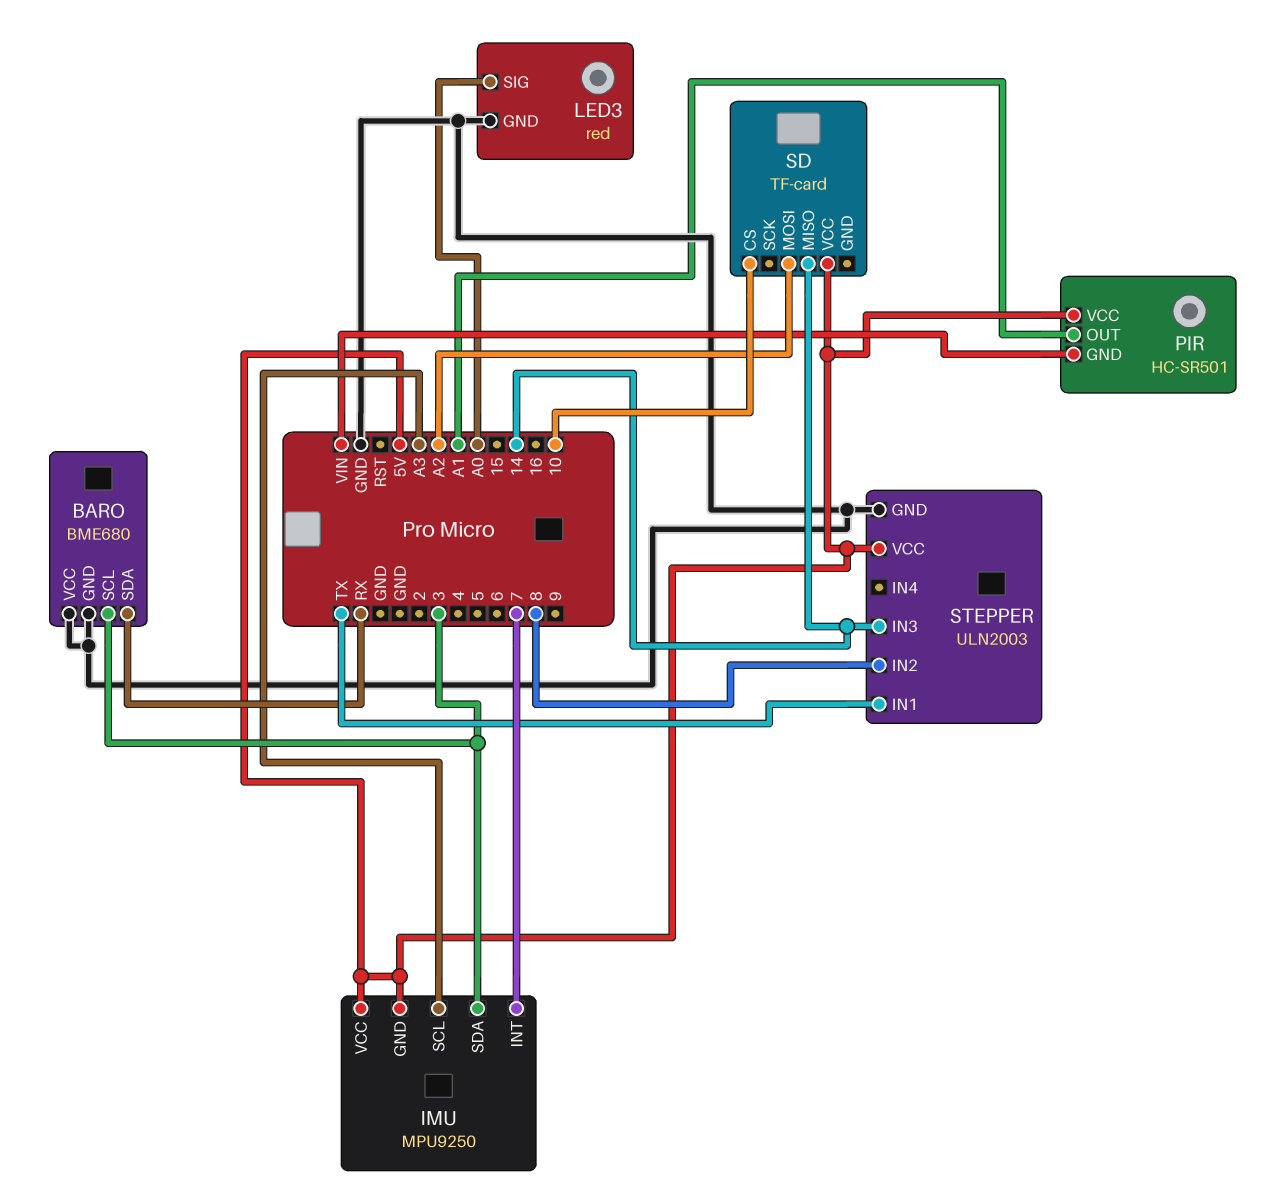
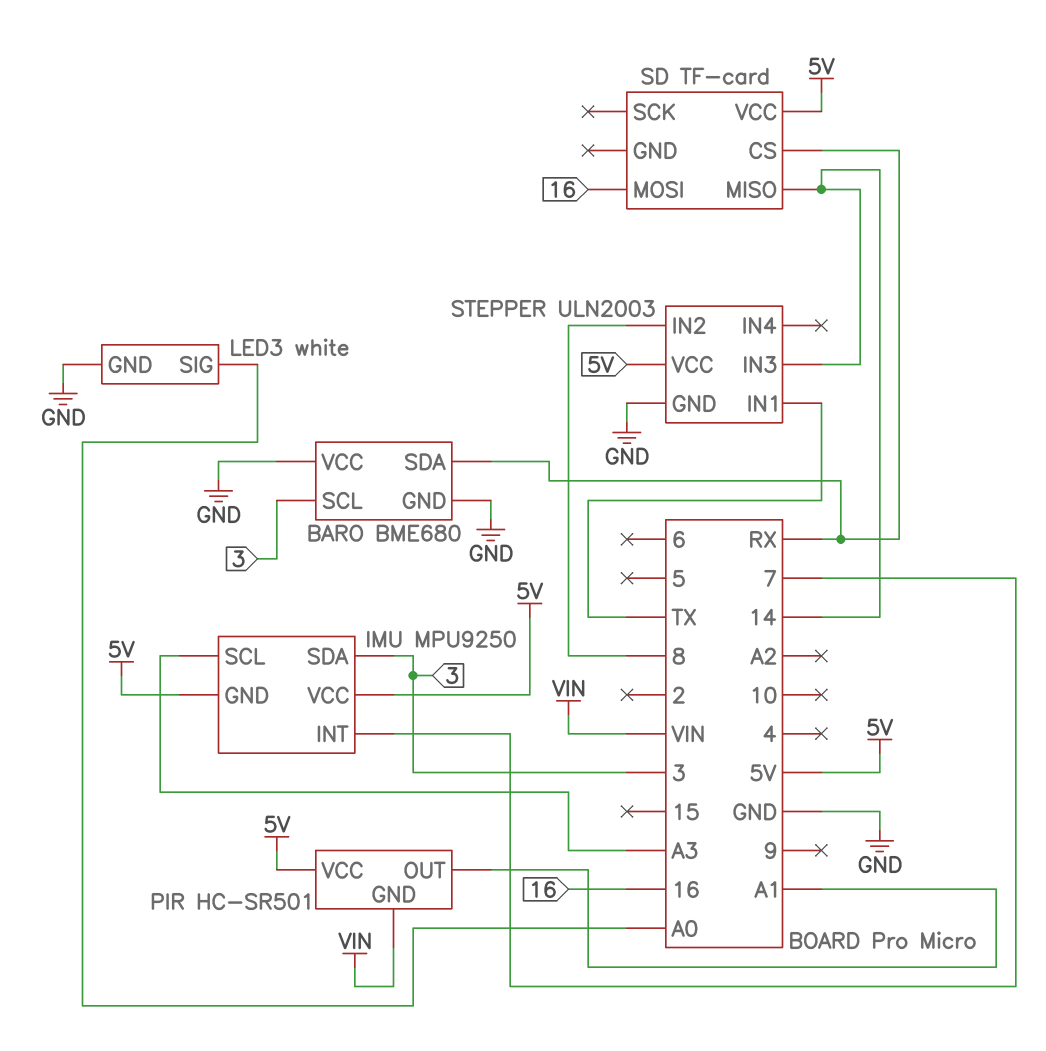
LED3: red -> white
SD pin CS: 10 -> RX
SD pin MOSI: A2 -> 16

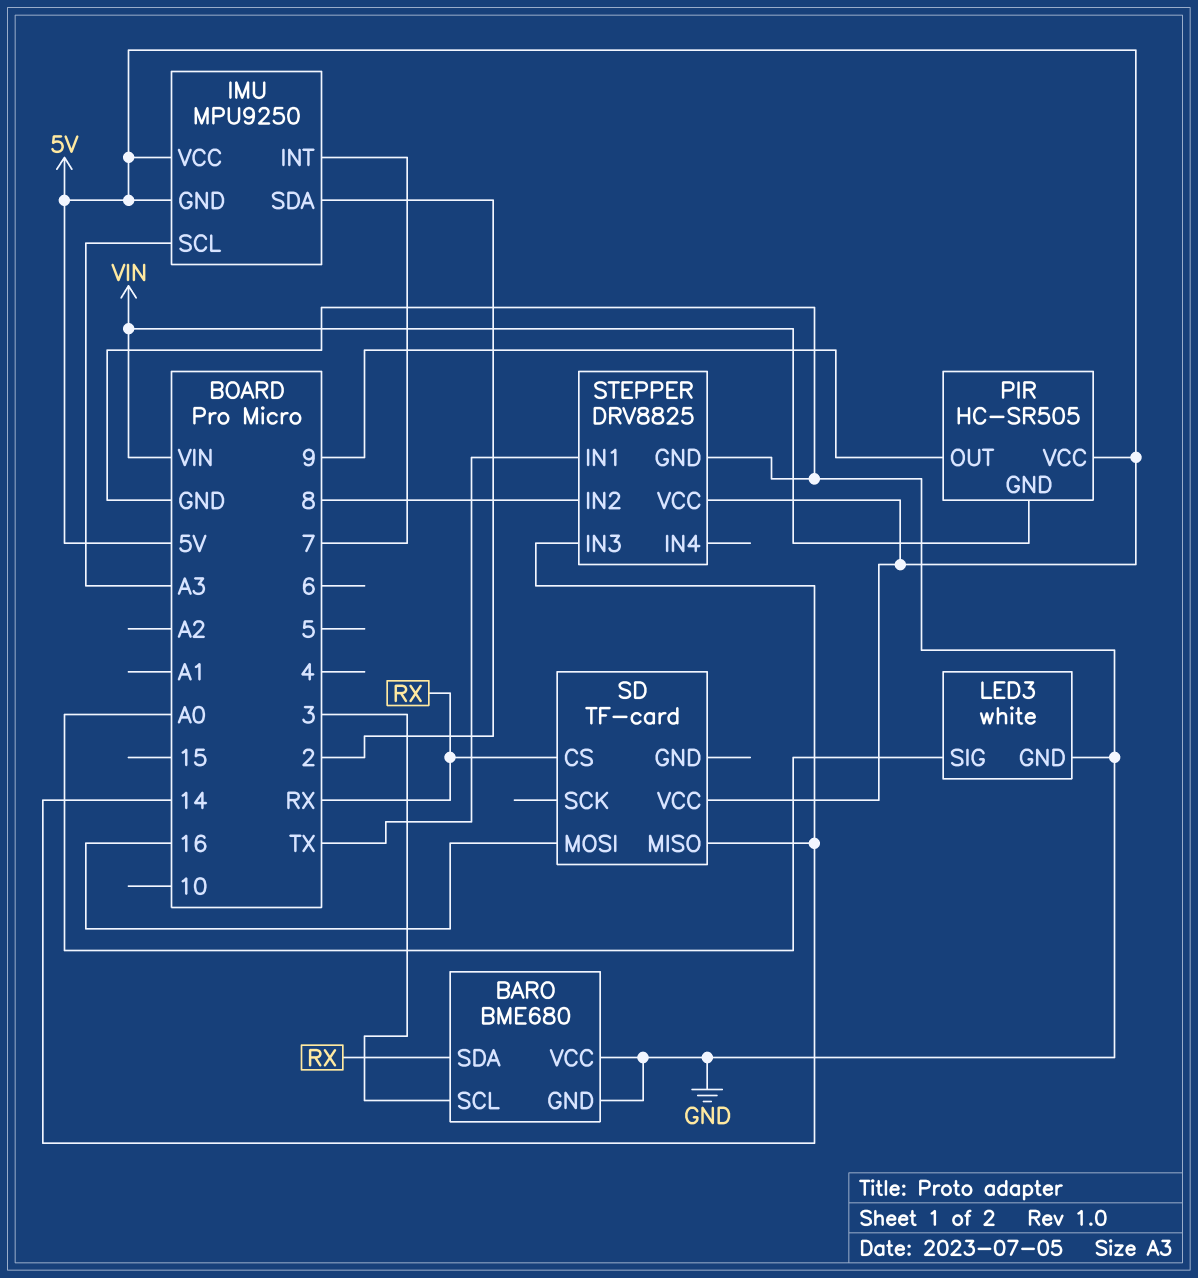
IMU pin SDA: 3 -> 2
PIR: HC-SR501 -> HC-SR505
PIR pin OUT: A1 -> 9
STEPPER: ULN2003 -> DRV8825

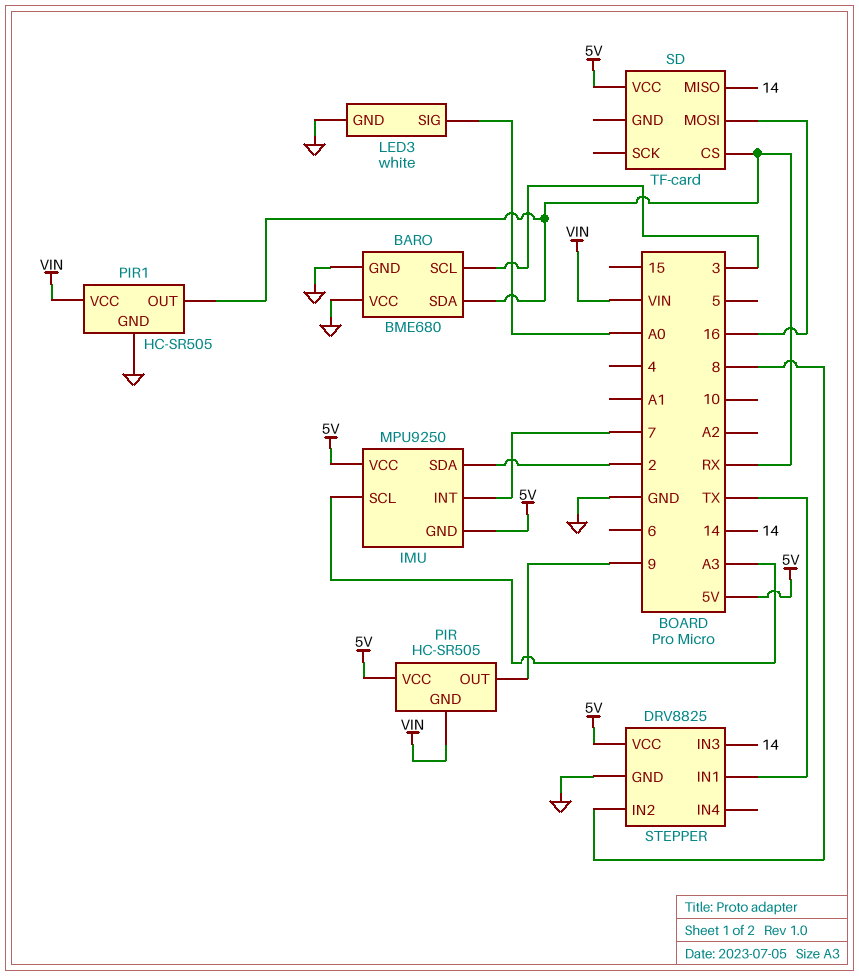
PIR1: none -> HC-SR505
PIR1 pin GND: none -> GND
PIR1 pin OUT: none -> RX
PIR1 pin VCC: none -> VIN

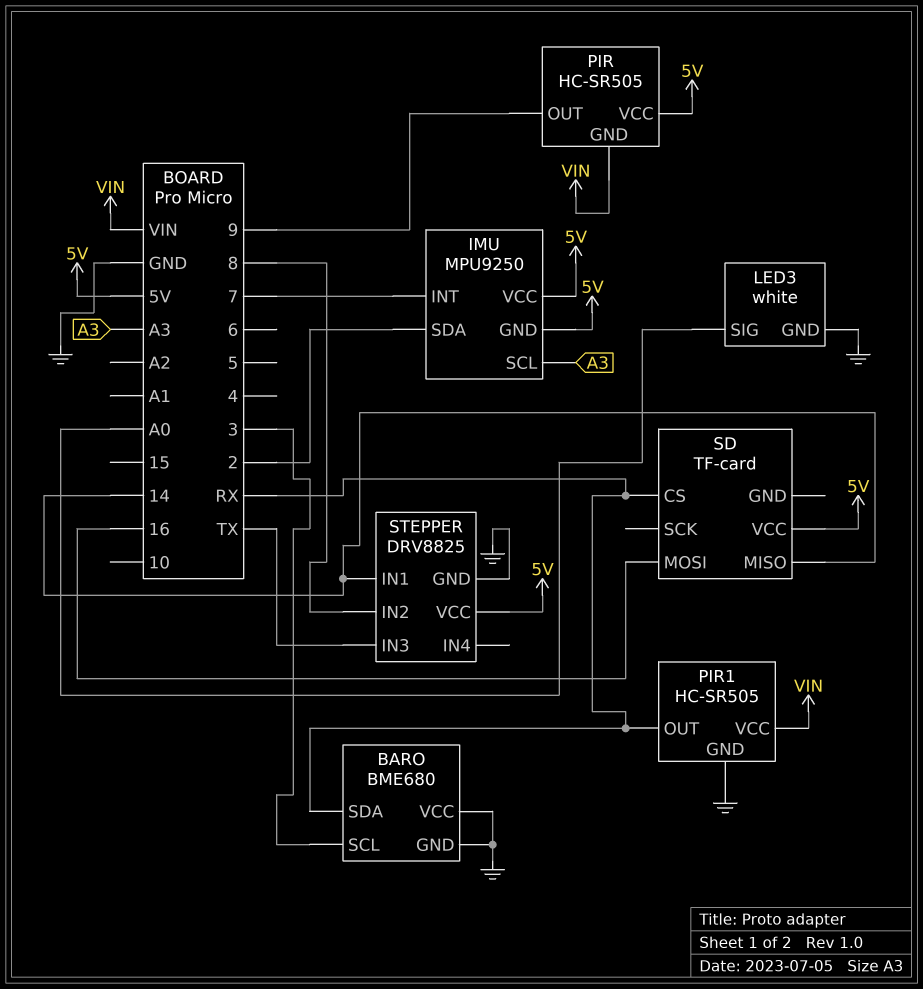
STEPPER pin IN1: TX -> 14
STEPPER pin IN3: 14 -> TX

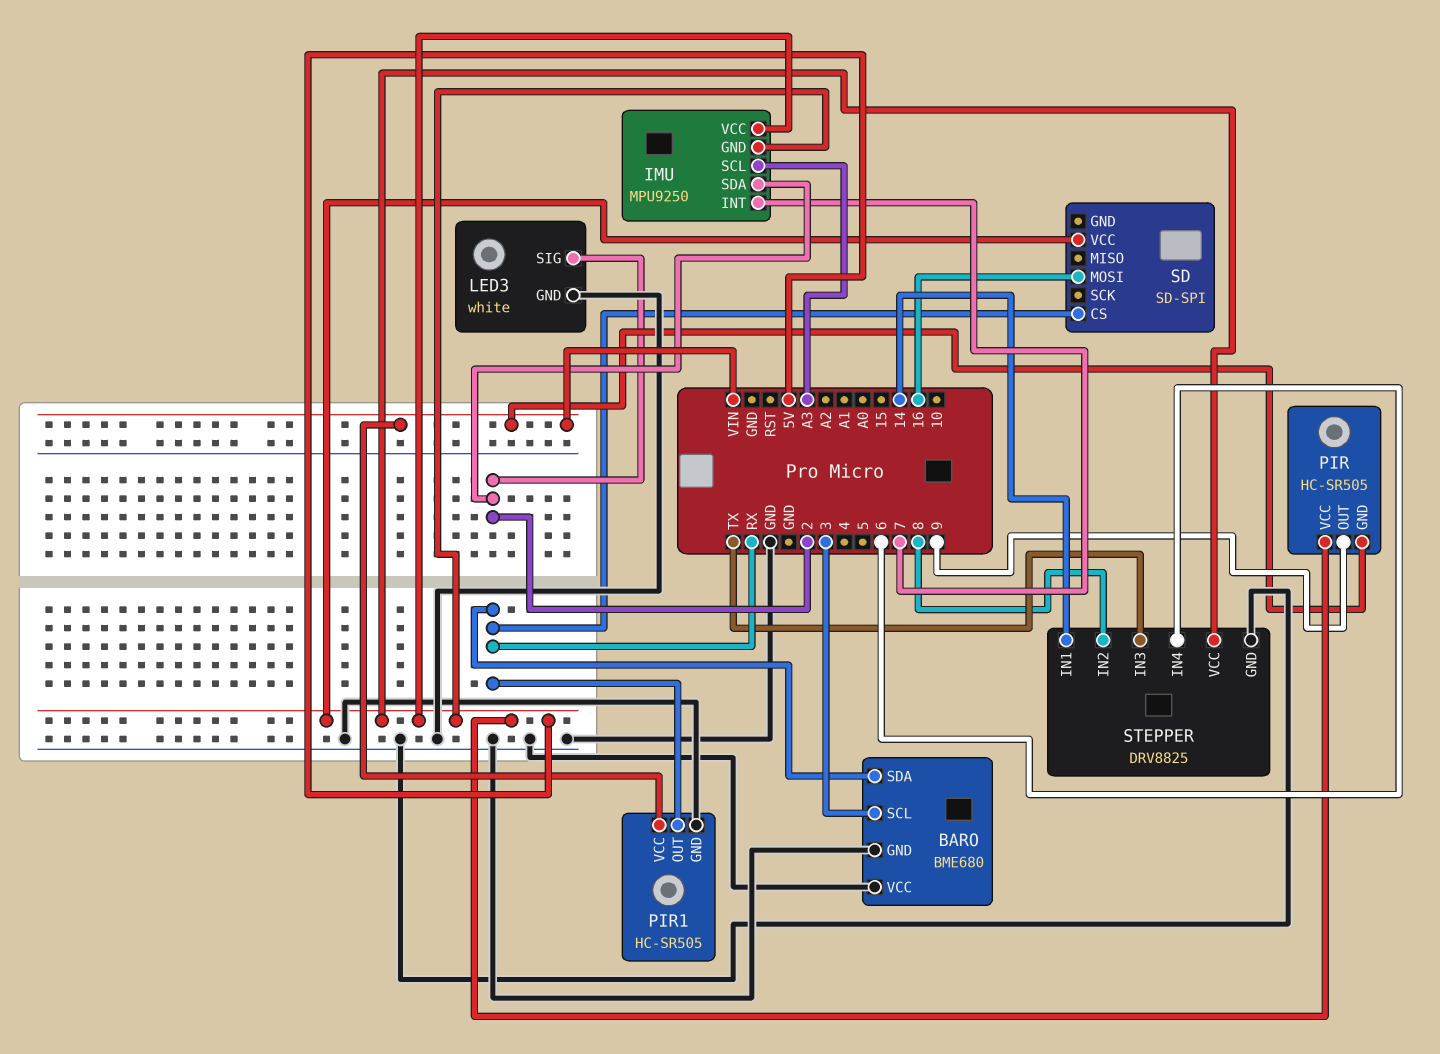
LED3 pin SIG: A0 -> 2
SD: TF-card -> SD-SPI
SD pin MISO: 14 -> none
STEPPER pin IN4: none -> 6

